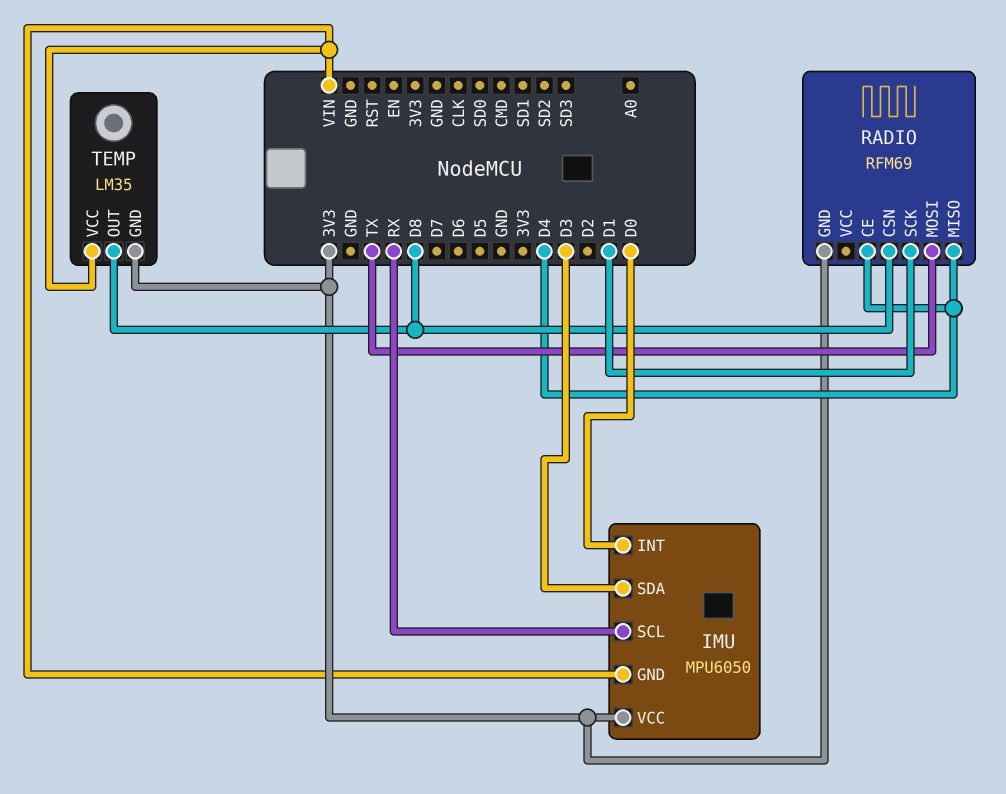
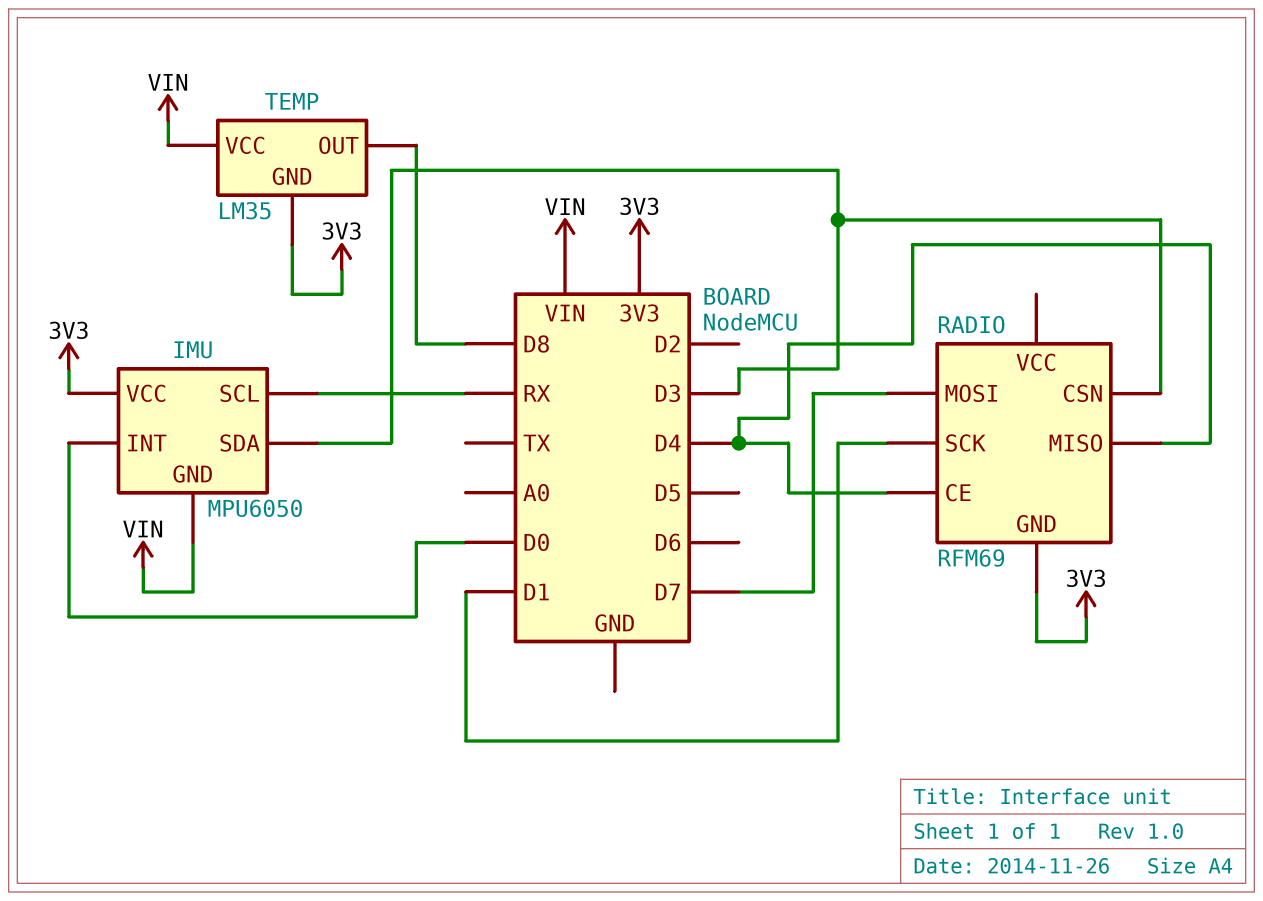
RADIO pin CSN: D8 -> D3
RADIO pin MOSI: TX -> D7

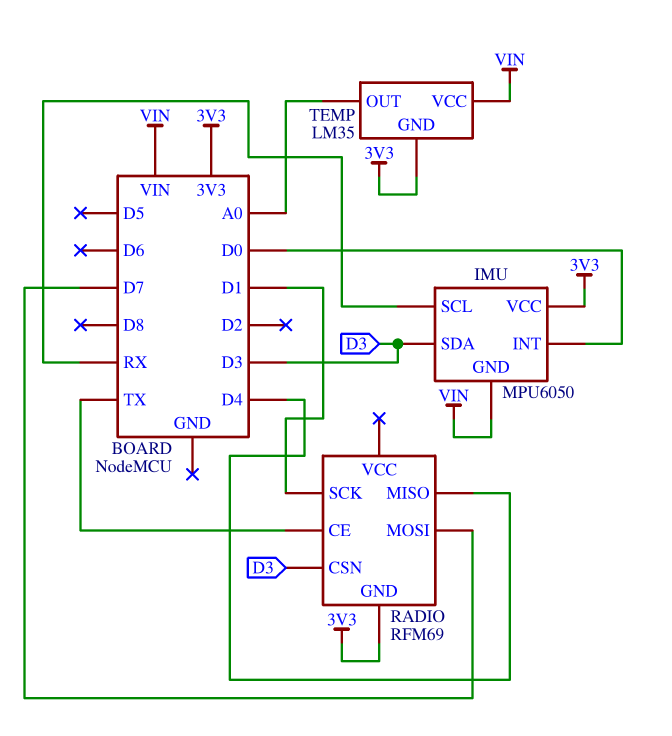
RADIO pin CE: D4 -> TX
TEMP pin OUT: D8 -> A0

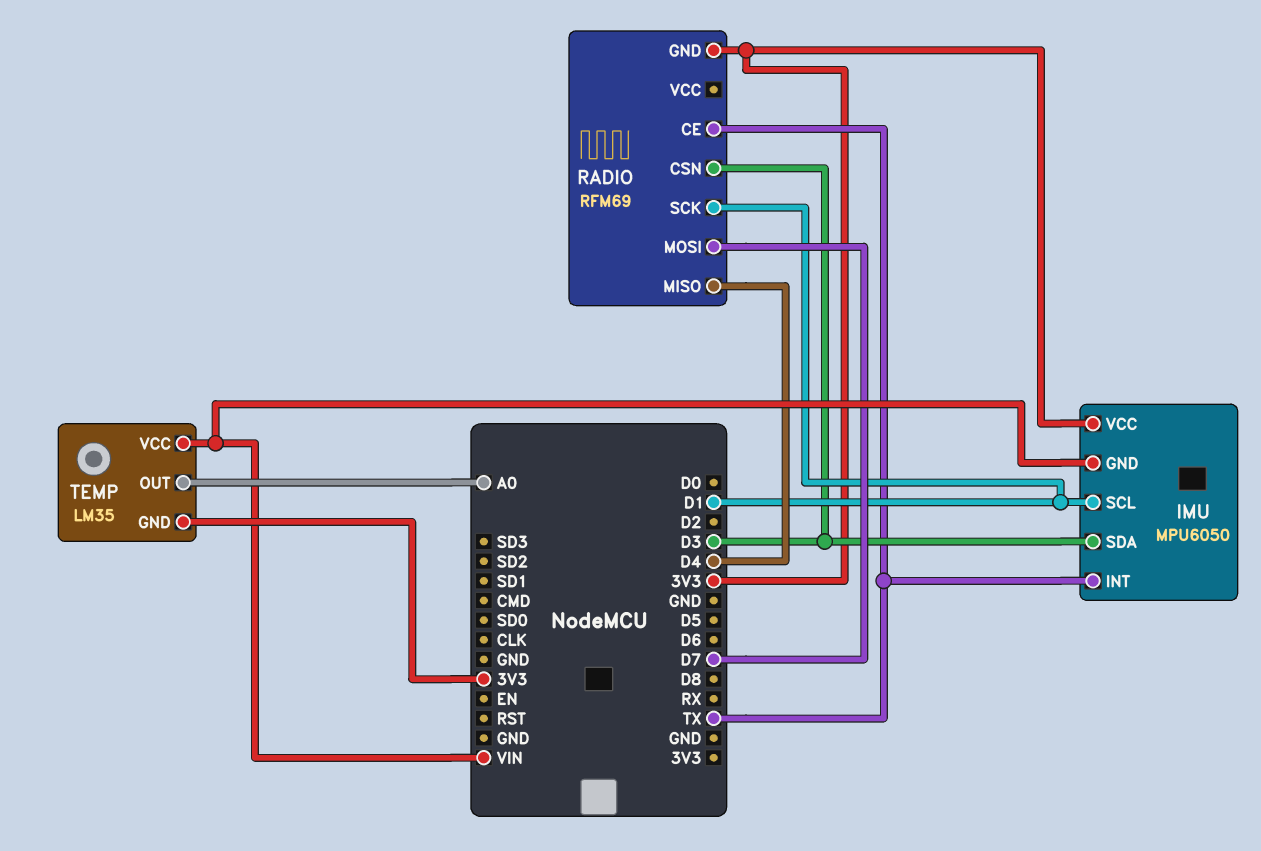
IMU pin INT: D0 -> TX
IMU pin SCL: RX -> D1

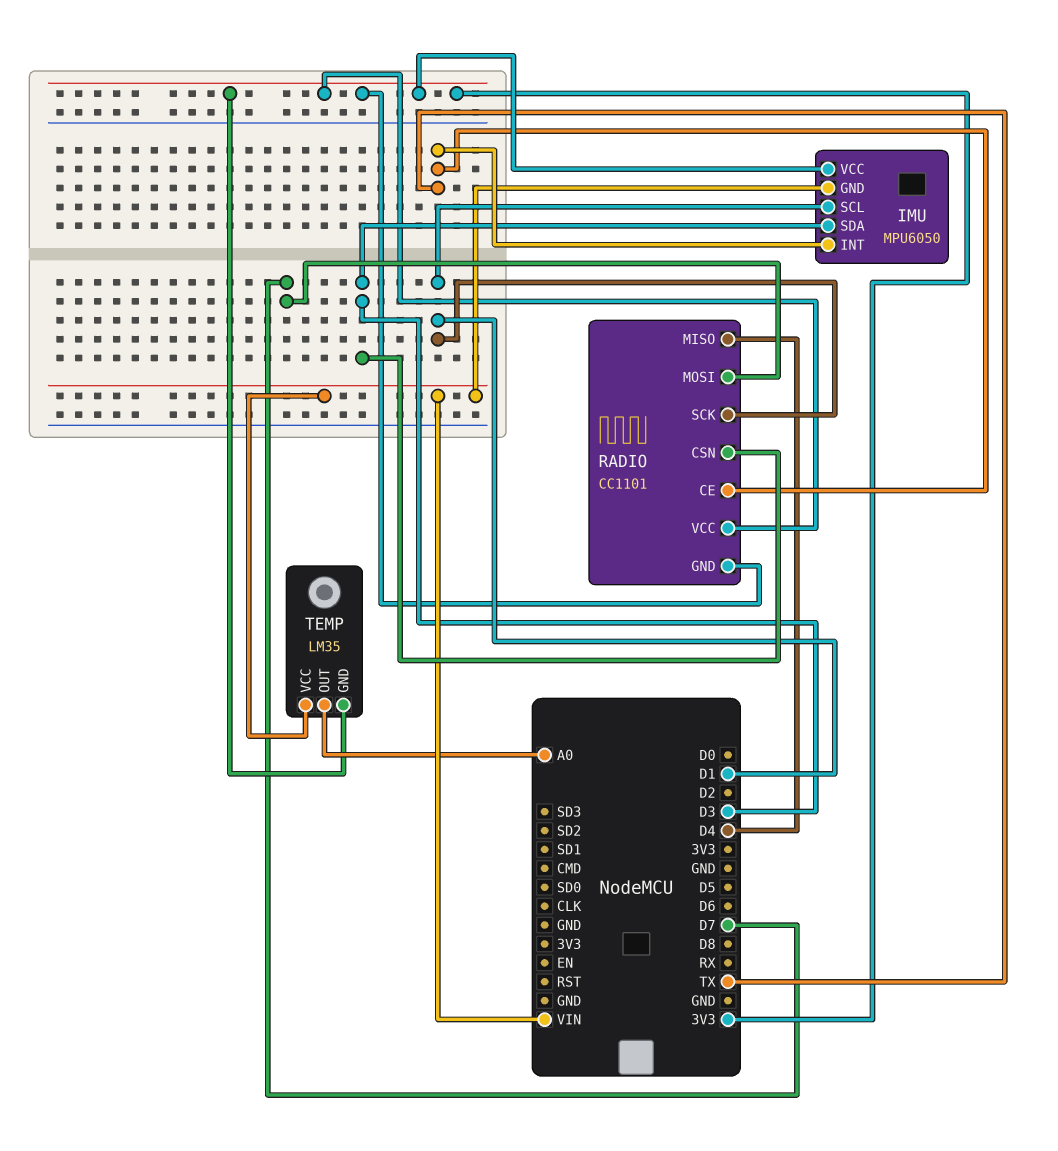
RADIO: RFM69 -> CC1101
RADIO pin VCC: none -> 3V3

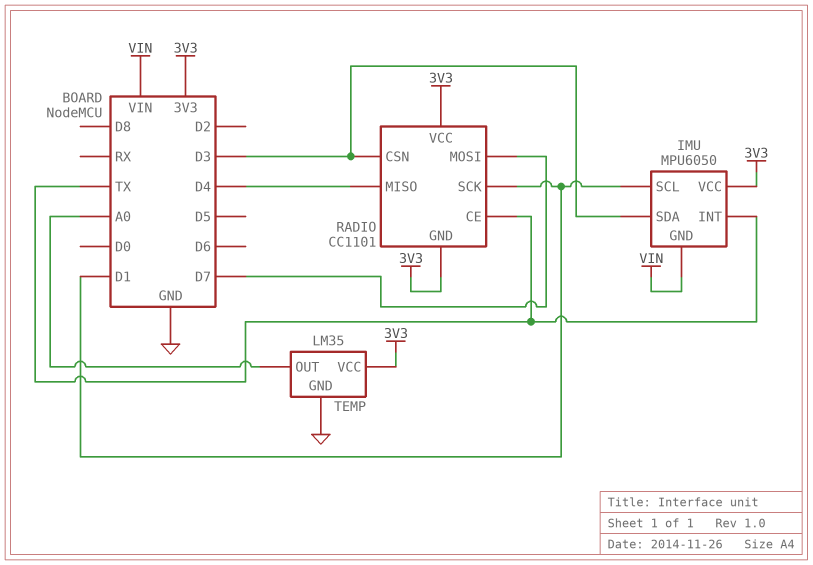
TEMP pin GND: 3V3 -> GND
TEMP pin VCC: VIN -> 3V3

